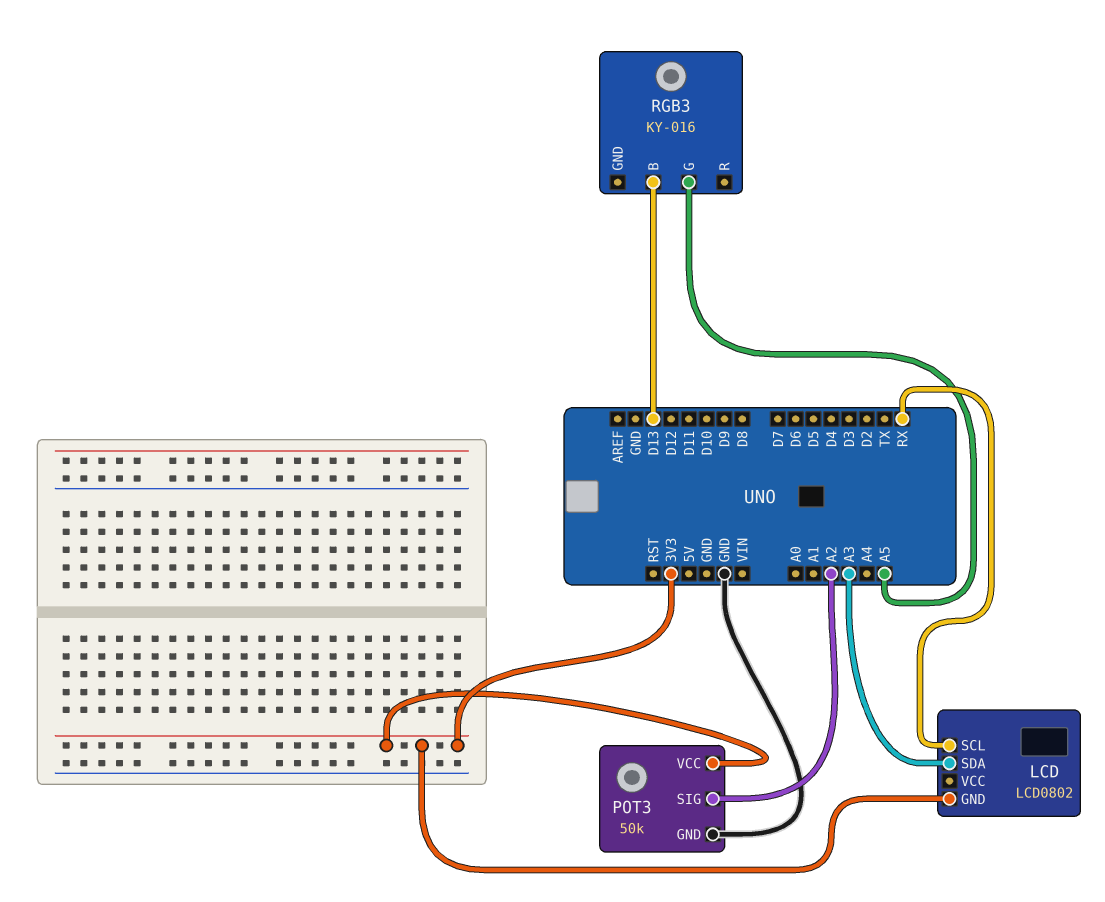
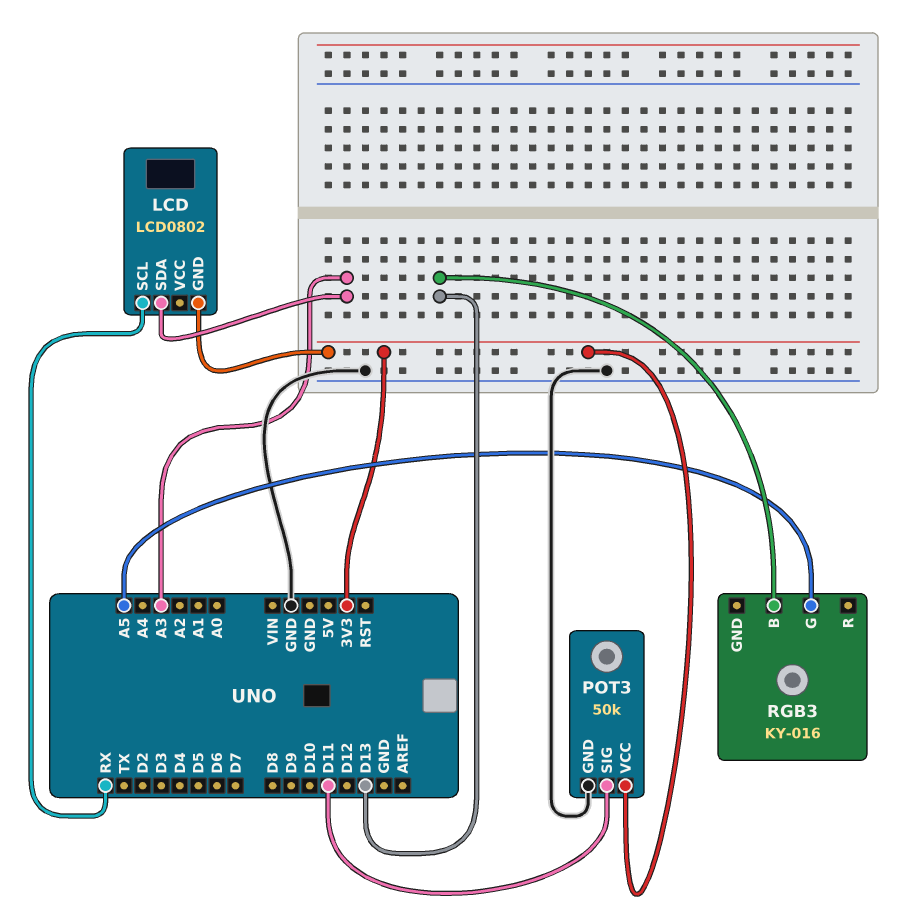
POT3 pin SIG: A2 -> D11

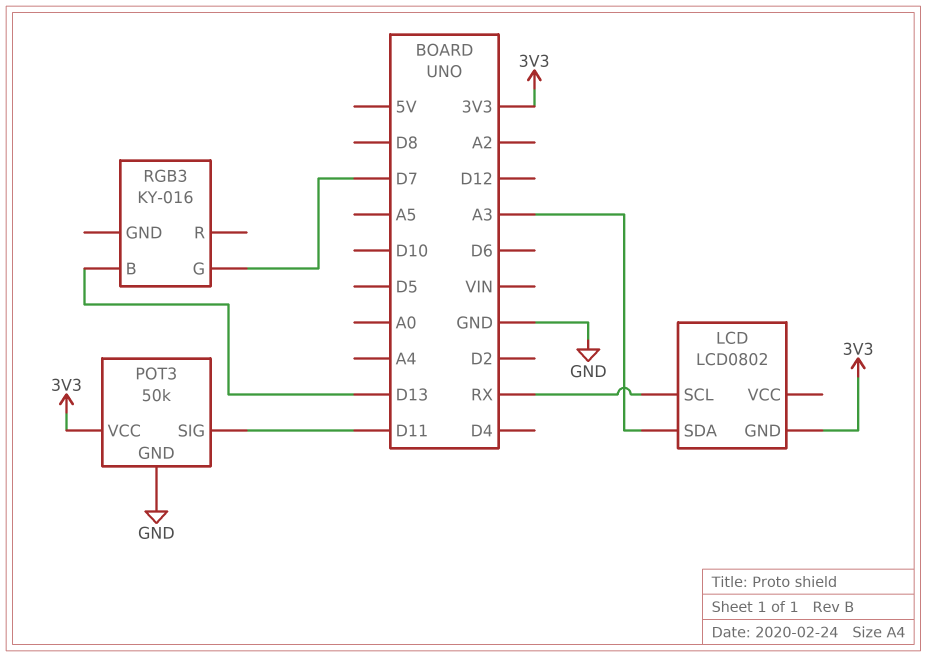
RGB3 pin G: A5 -> D7

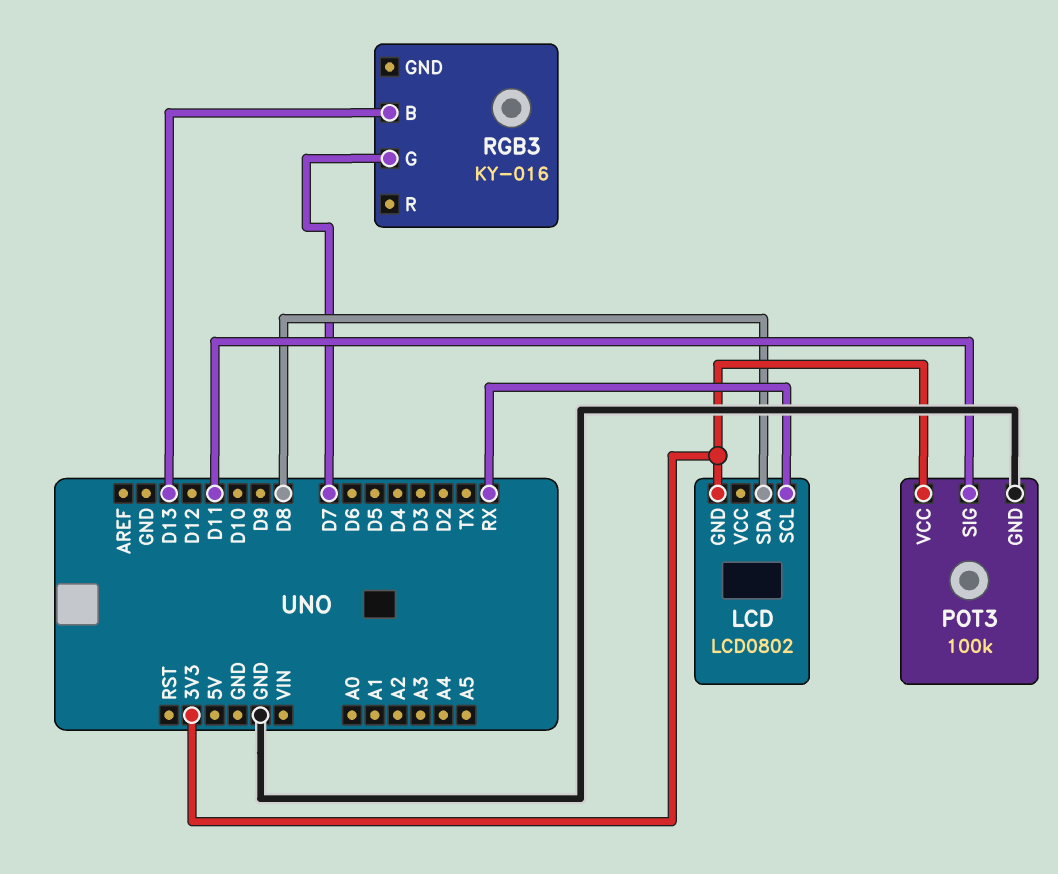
LCD pin SDA: A3 -> D8
POT3: 50k -> 100k

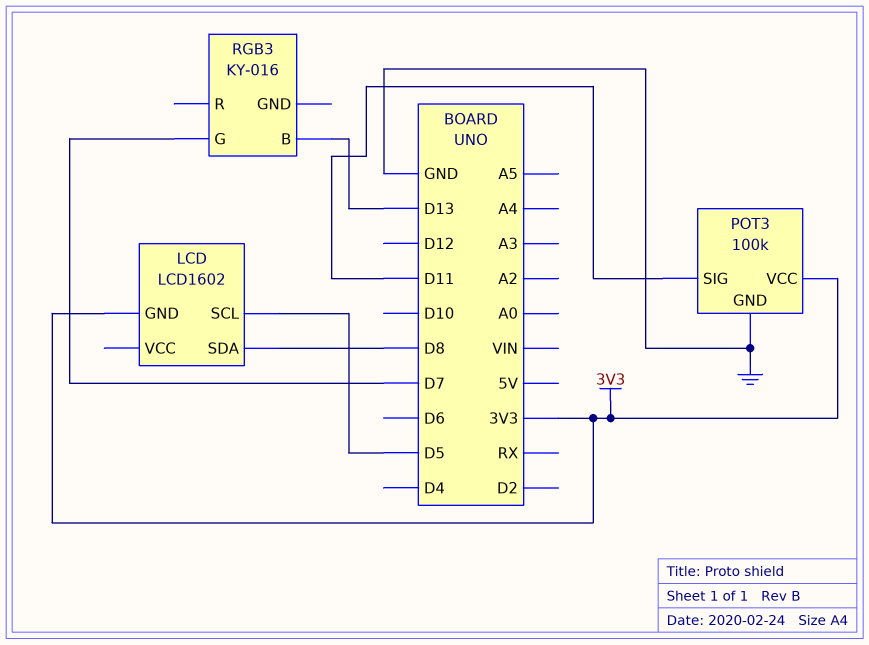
LCD: LCD0802 -> LCD1602
LCD pin SCL: RX -> D5

